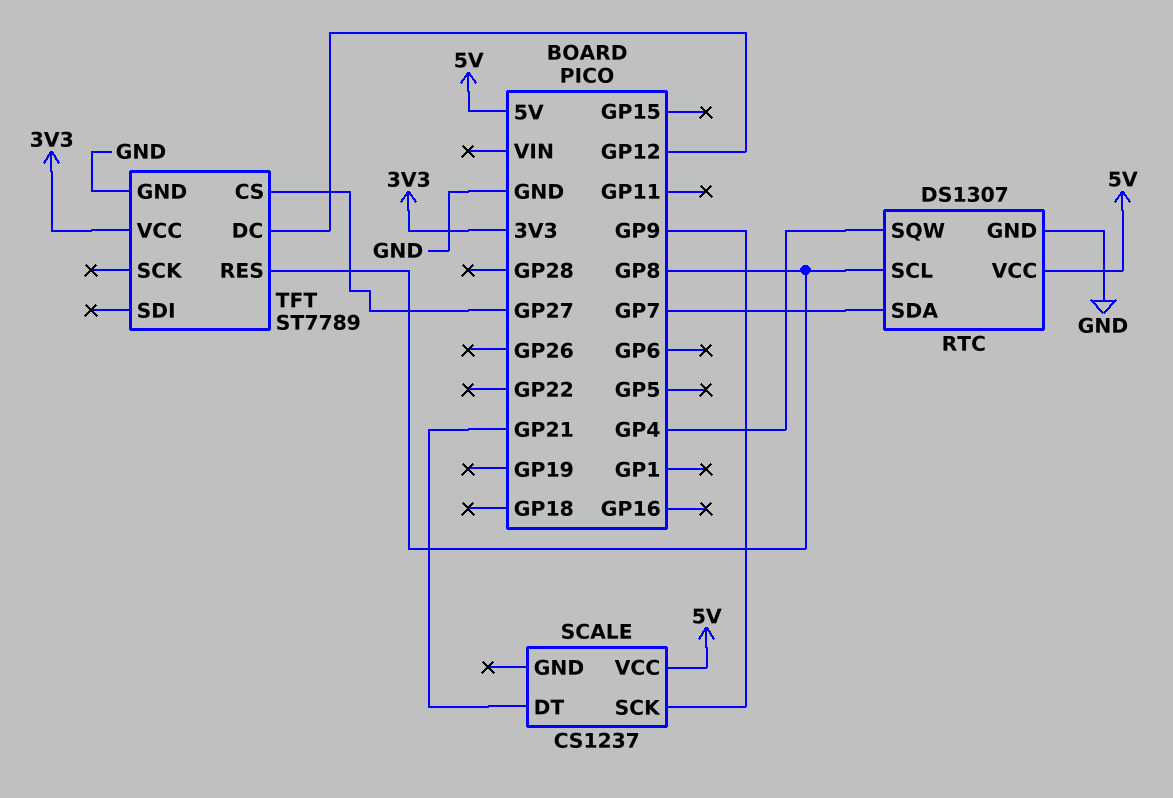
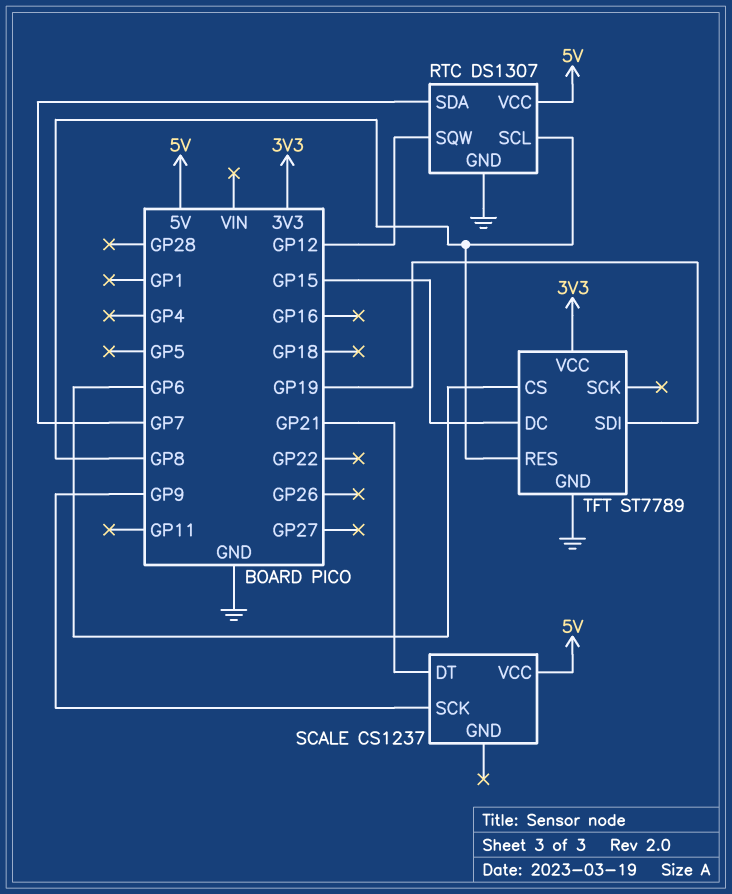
RTC pin SQW: GP4 -> GP12
TFT pin CS: GP27 -> GP6
TFT pin DC: GP12 -> GP15
TFT pin SDI: none -> GP19

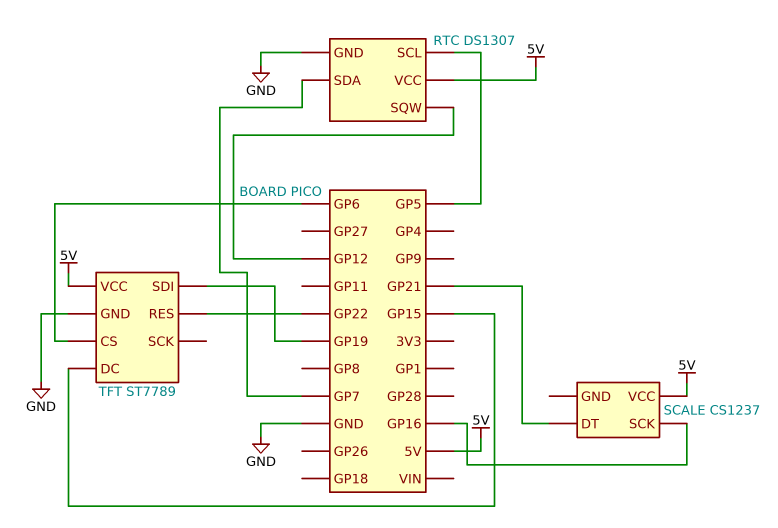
RTC pin SCL: GP8 -> GP5
SCALE pin SCK: GP9 -> GP16
TFT pin RES: GP8 -> GP22
TFT pin VCC: 3V3 -> 5V

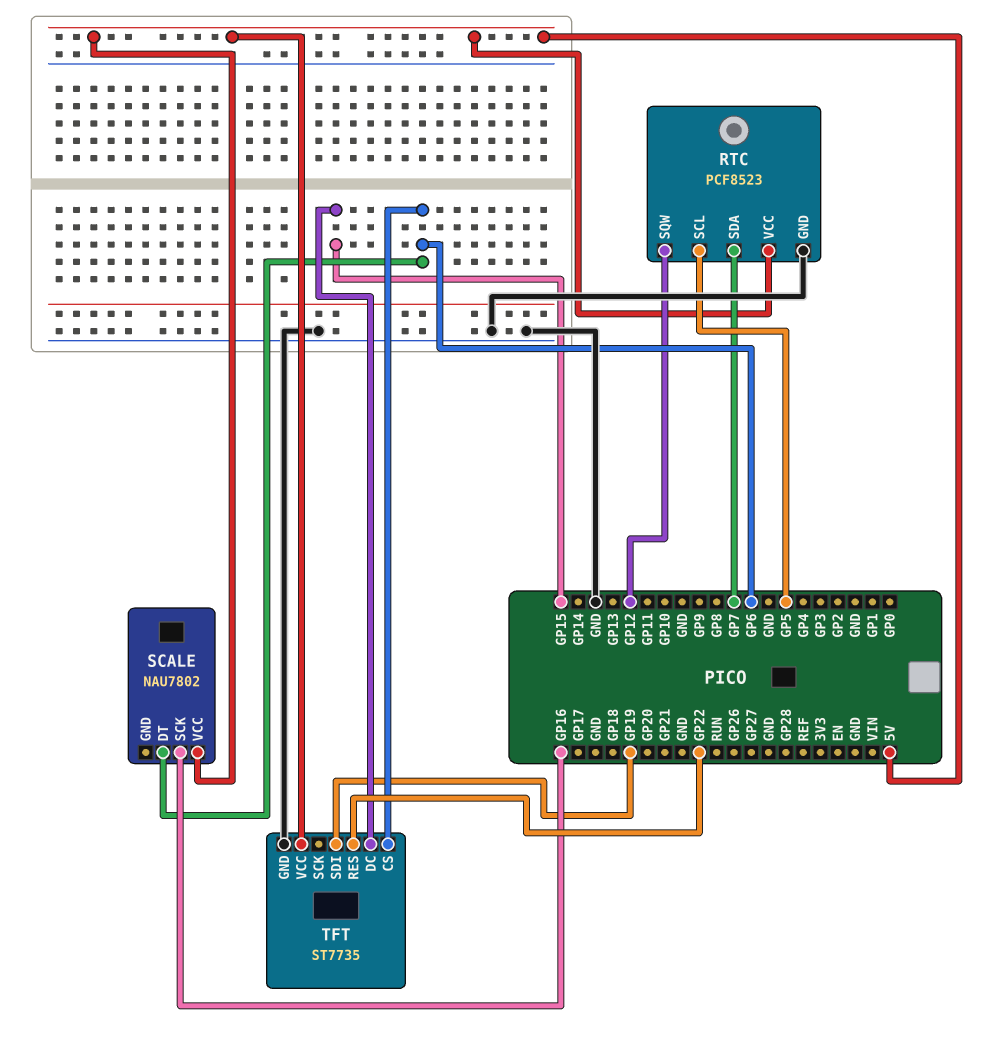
RTC: DS1307 -> PCF8523
SCALE: CS1237 -> NAU7802
SCALE pin DT: GP21 -> GP6
TFT: ST7789 -> ST7735

